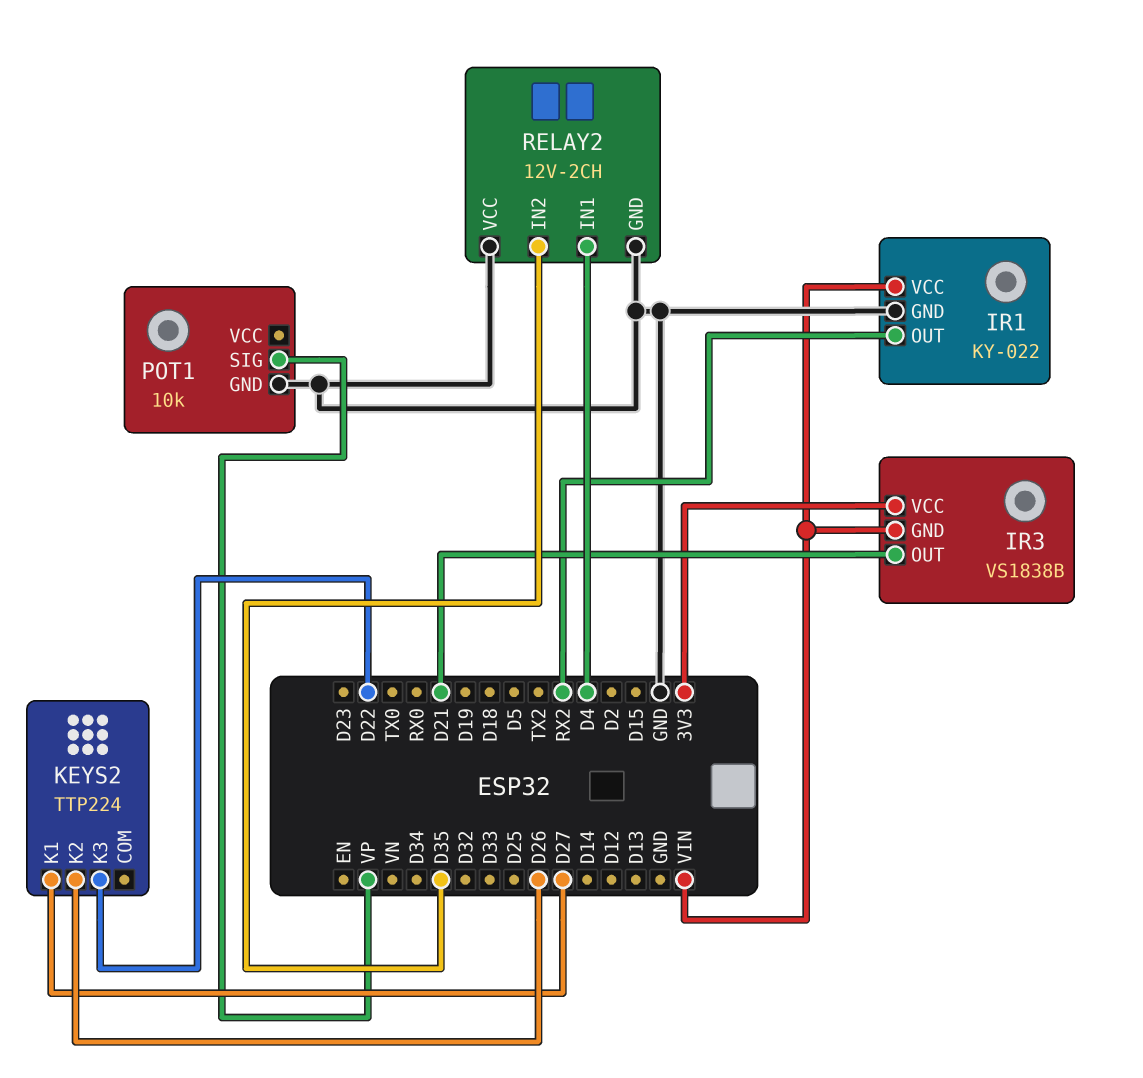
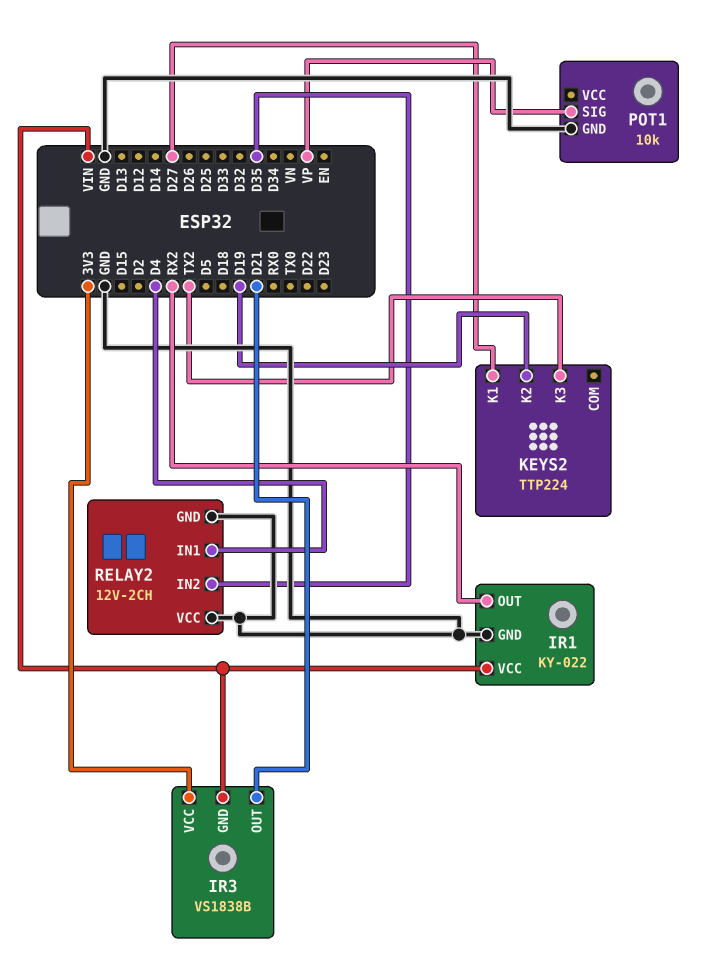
KEYS2 pin K2: D26 -> D19
KEYS2 pin K3: D22 -> TX2

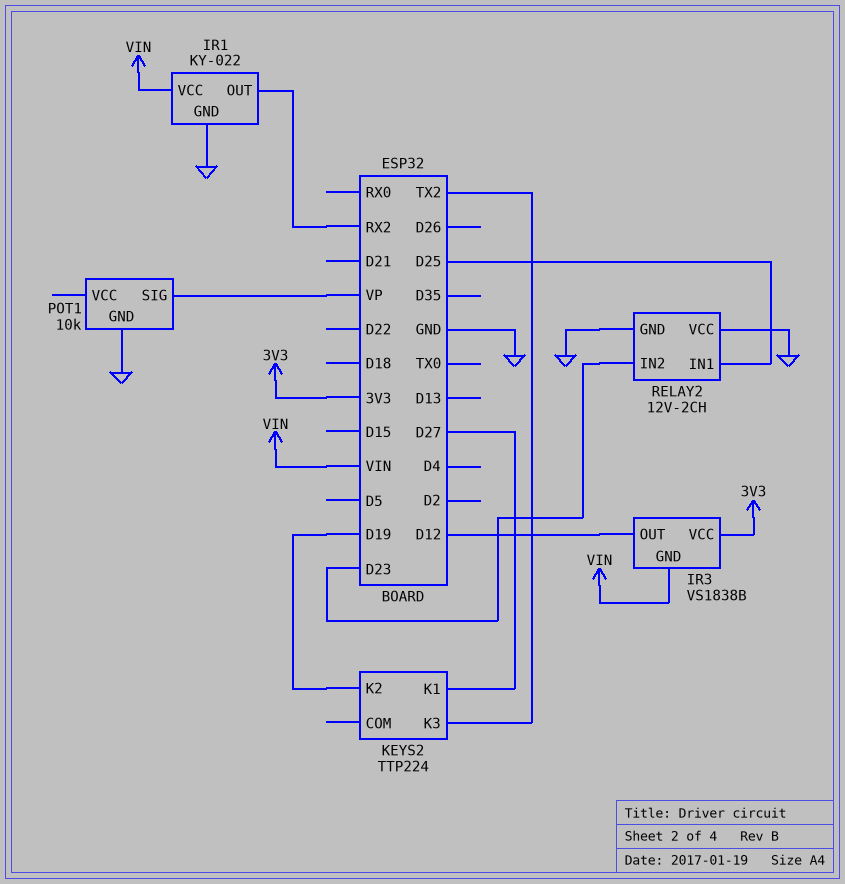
IR3 pin OUT: D21 -> D12
RELAY2 pin IN1: D4 -> D25
RELAY2 pin IN2: D35 -> D23

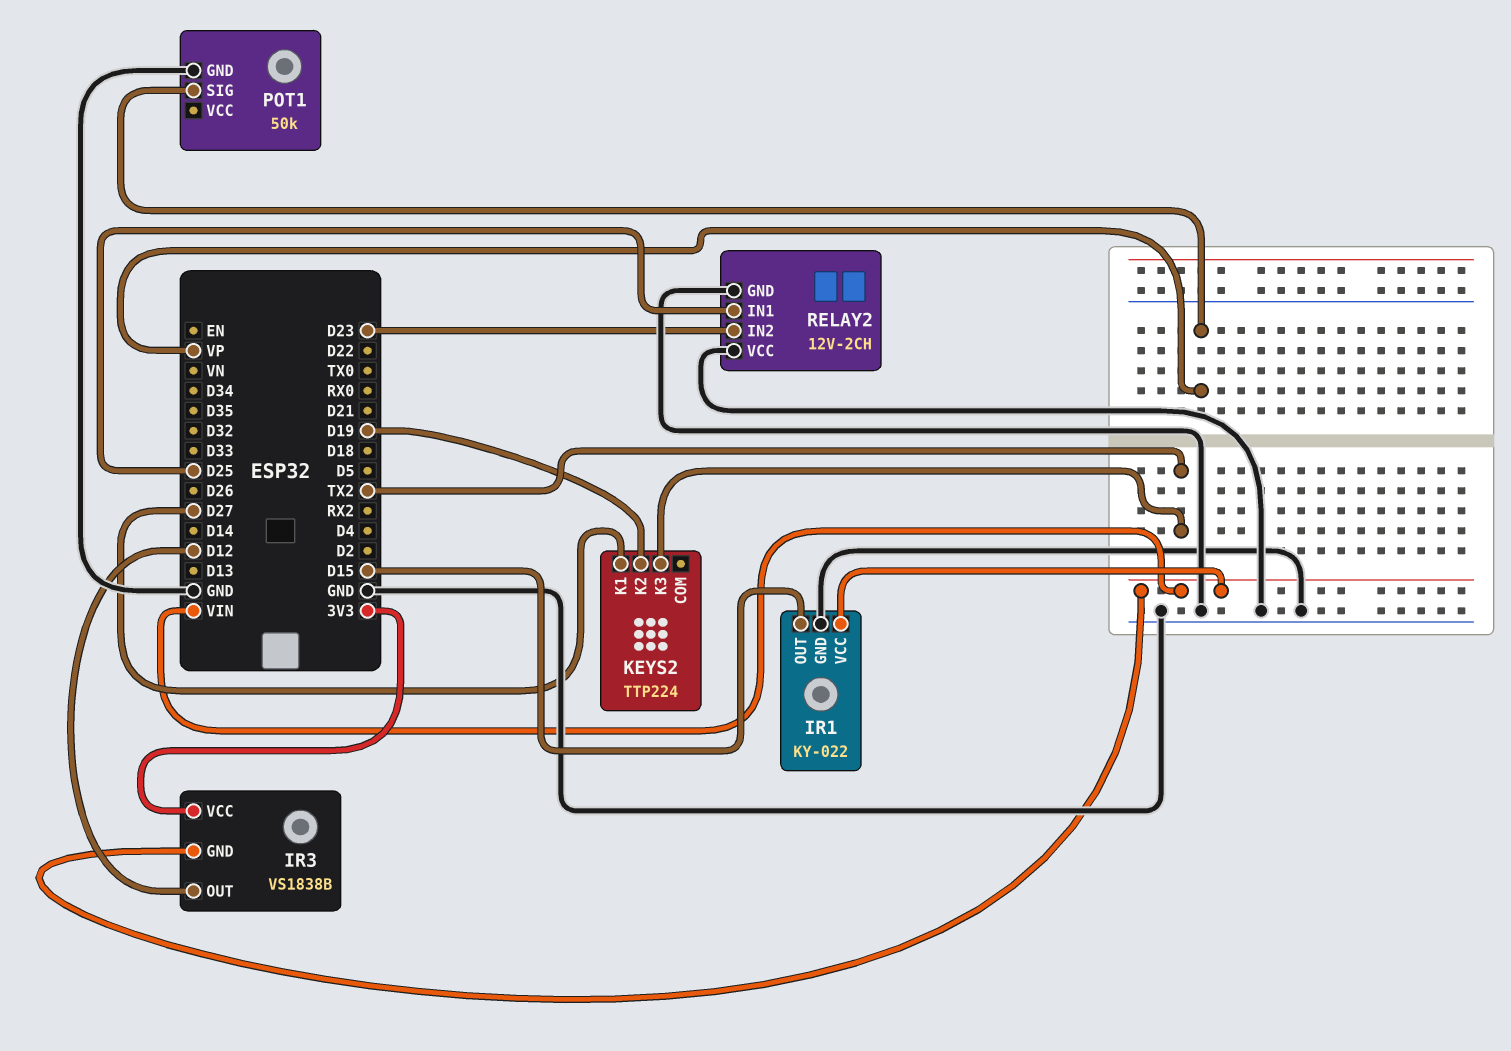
IR1 pin OUT: RX2 -> D15
POT1: 10k -> 50k

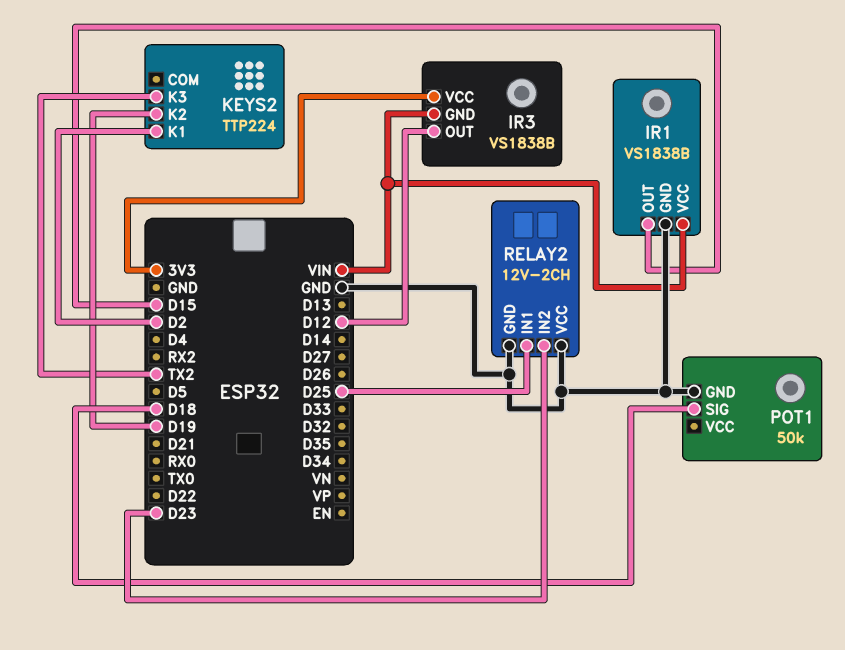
IR1: KY-022 -> VS1838B
KEYS2 pin K1: D27 -> D2
POT1 pin SIG: VP -> D18

